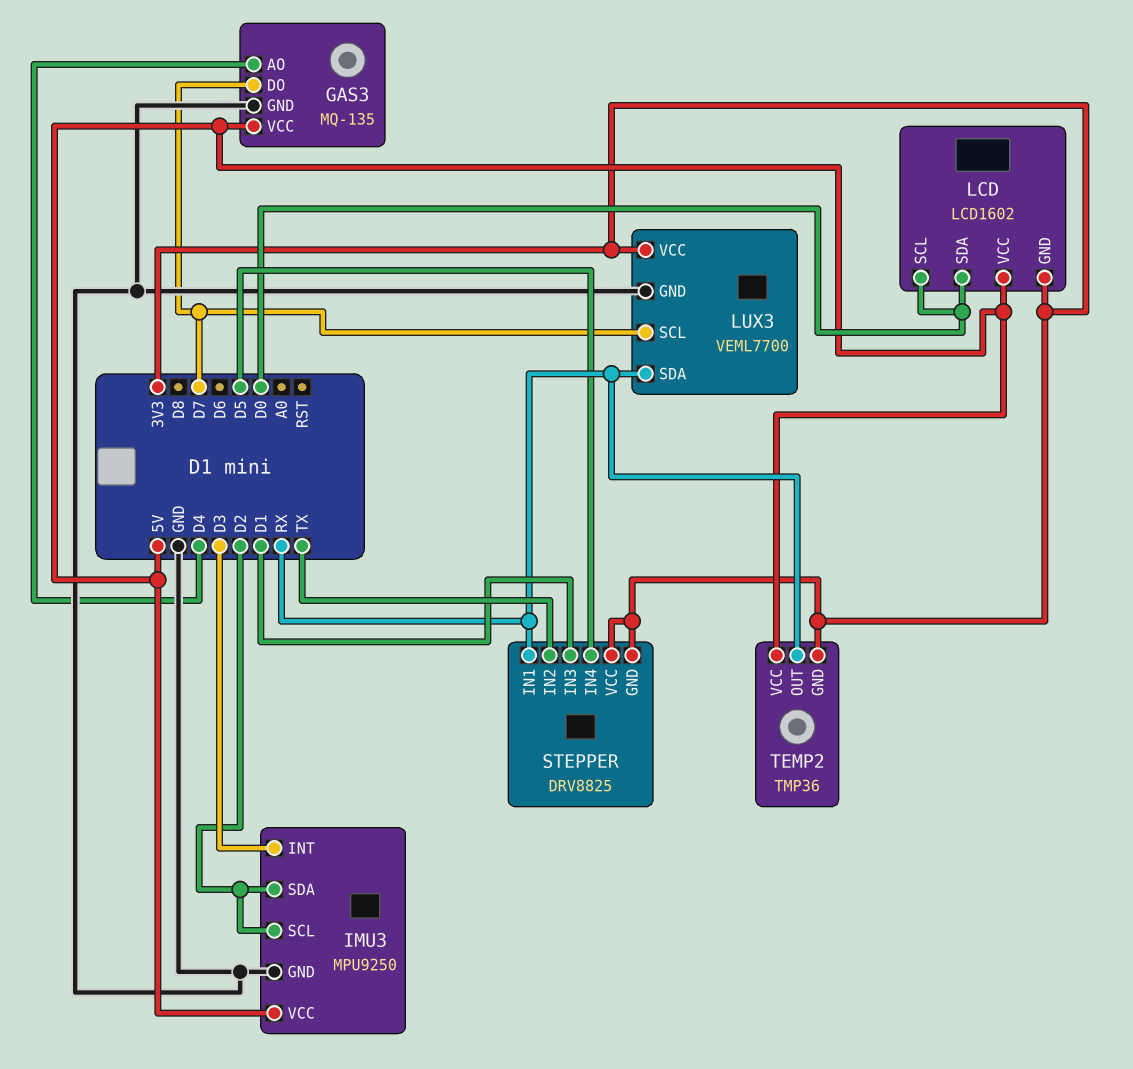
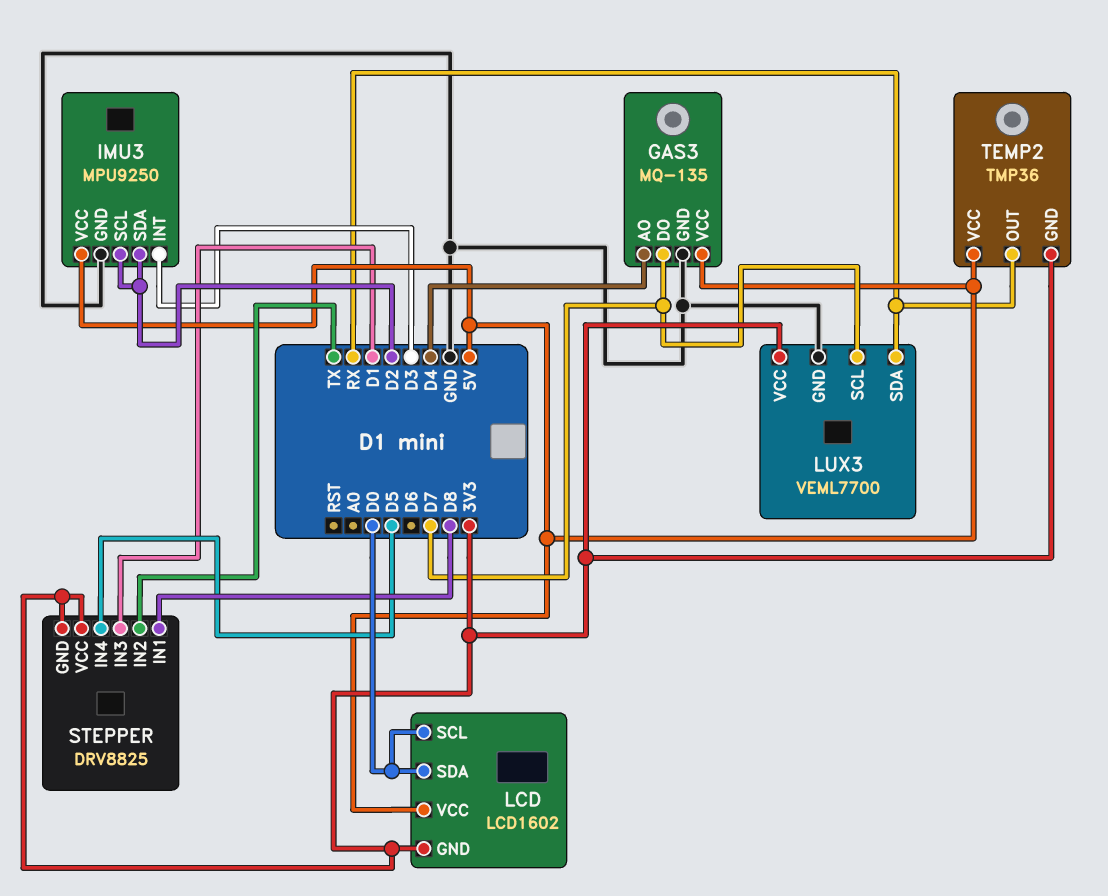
STEPPER pin IN1: RX -> D8

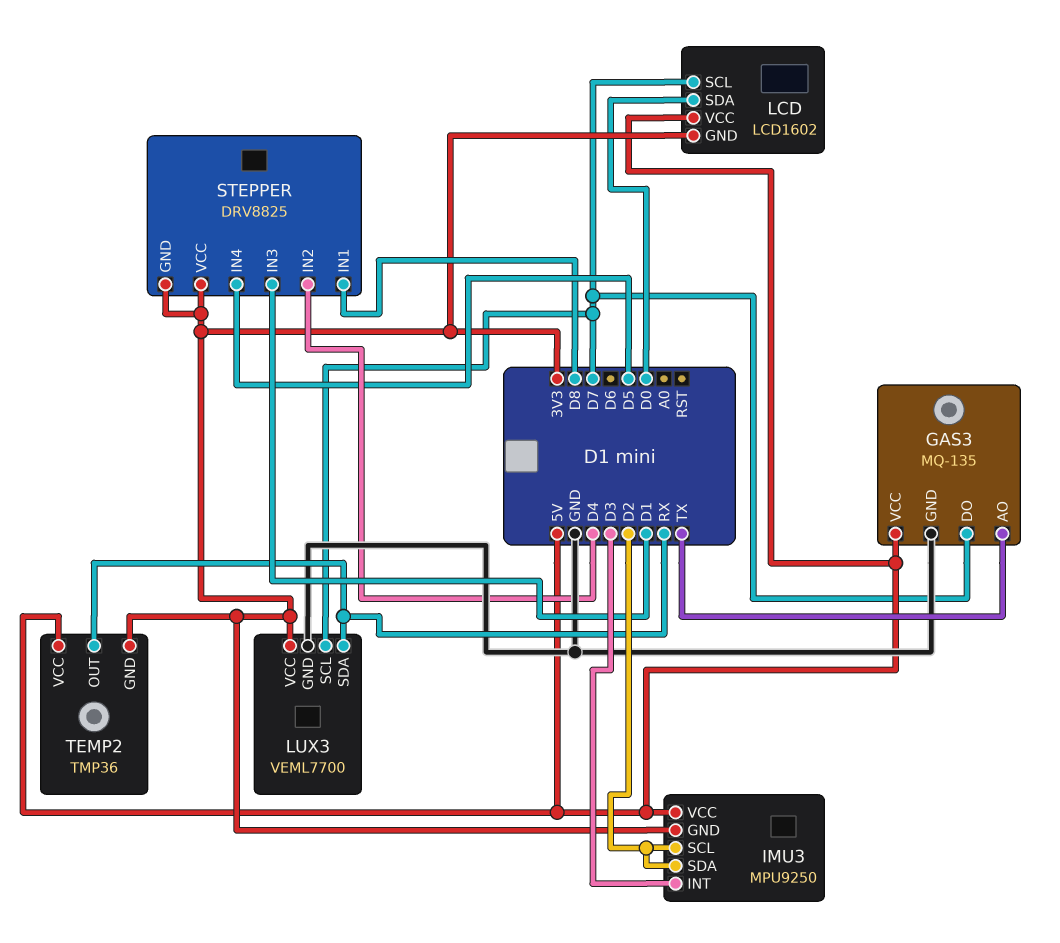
GAS3 pin AO: D4 -> TX
IMU3 pin GND: GND -> 3V3
LCD pin SCL: D0 -> D7
STEPPER pin IN2: TX -> D4

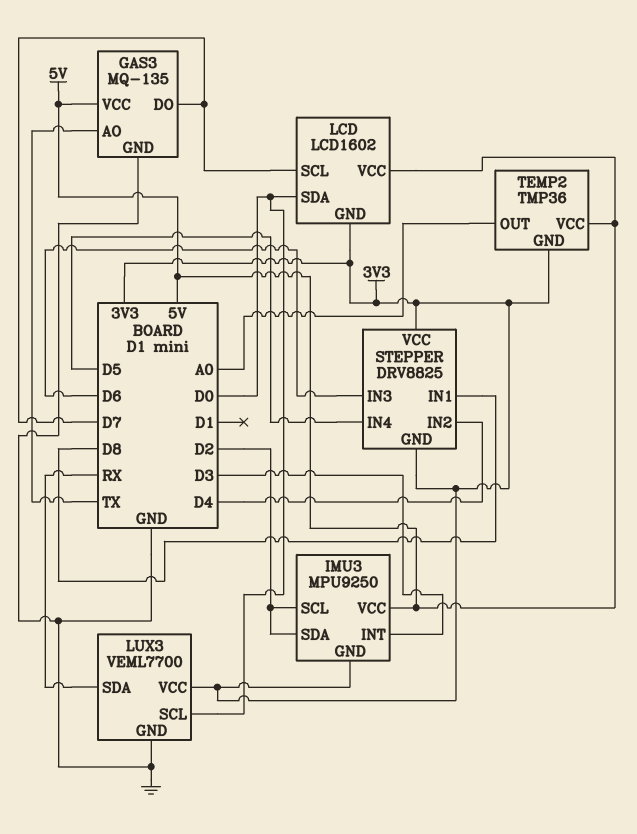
LUX3 pin SCL: D7 -> D0
STEPPER pin IN3: D1 -> D6
TEMP2 pin OUT: RX -> A0

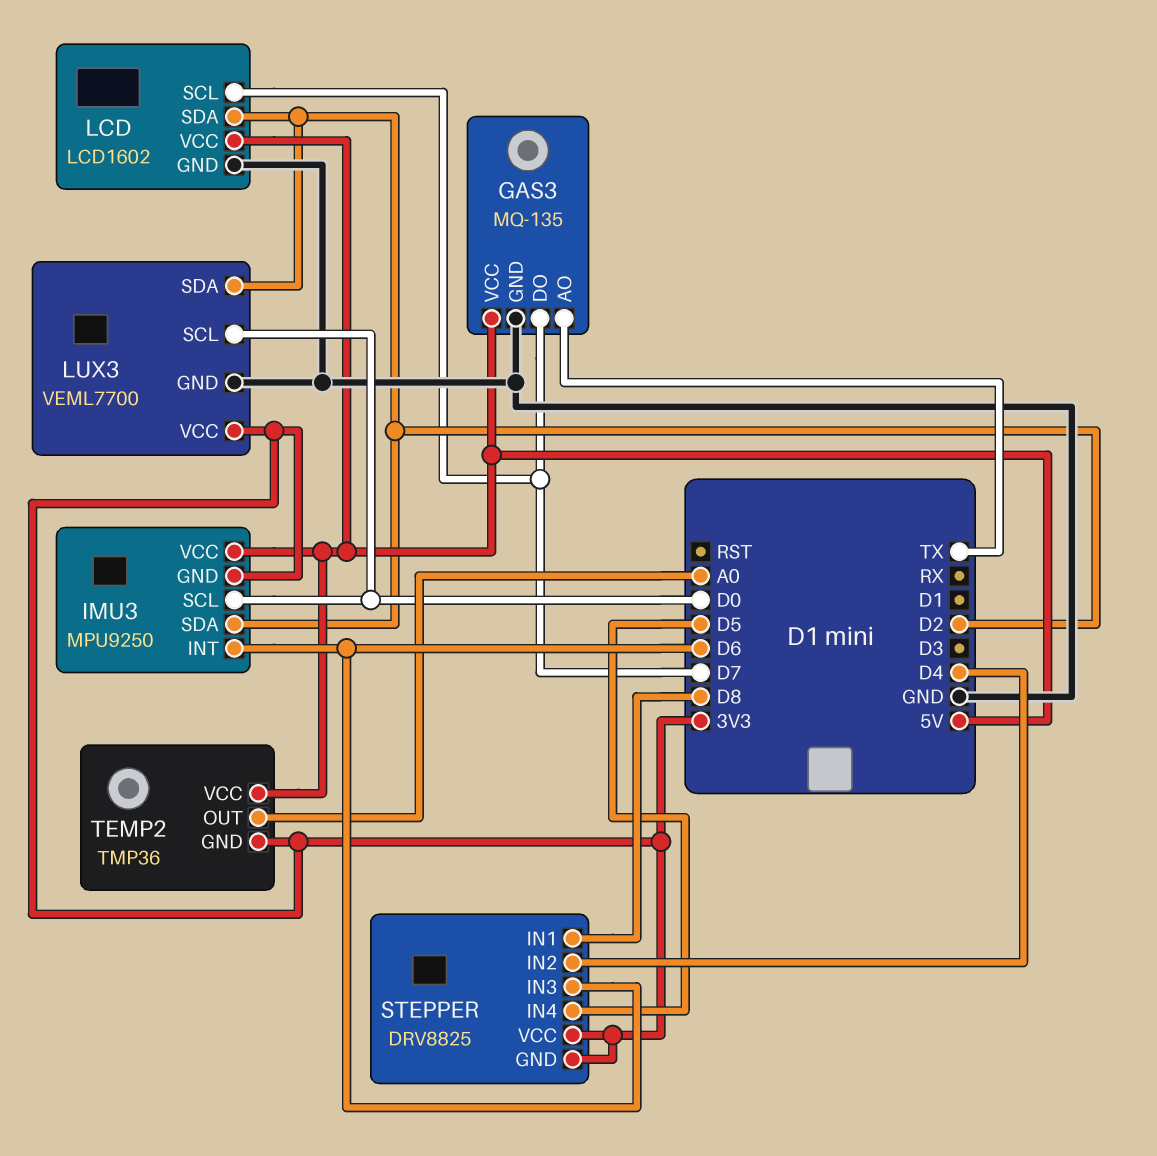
IMU3 pin INT: D3 -> D6
IMU3 pin SCL: D2 -> D0
LCD pin GND: 3V3 -> GND
LCD pin SDA: D0 -> D2
LUX3 pin SDA: RX -> D2

